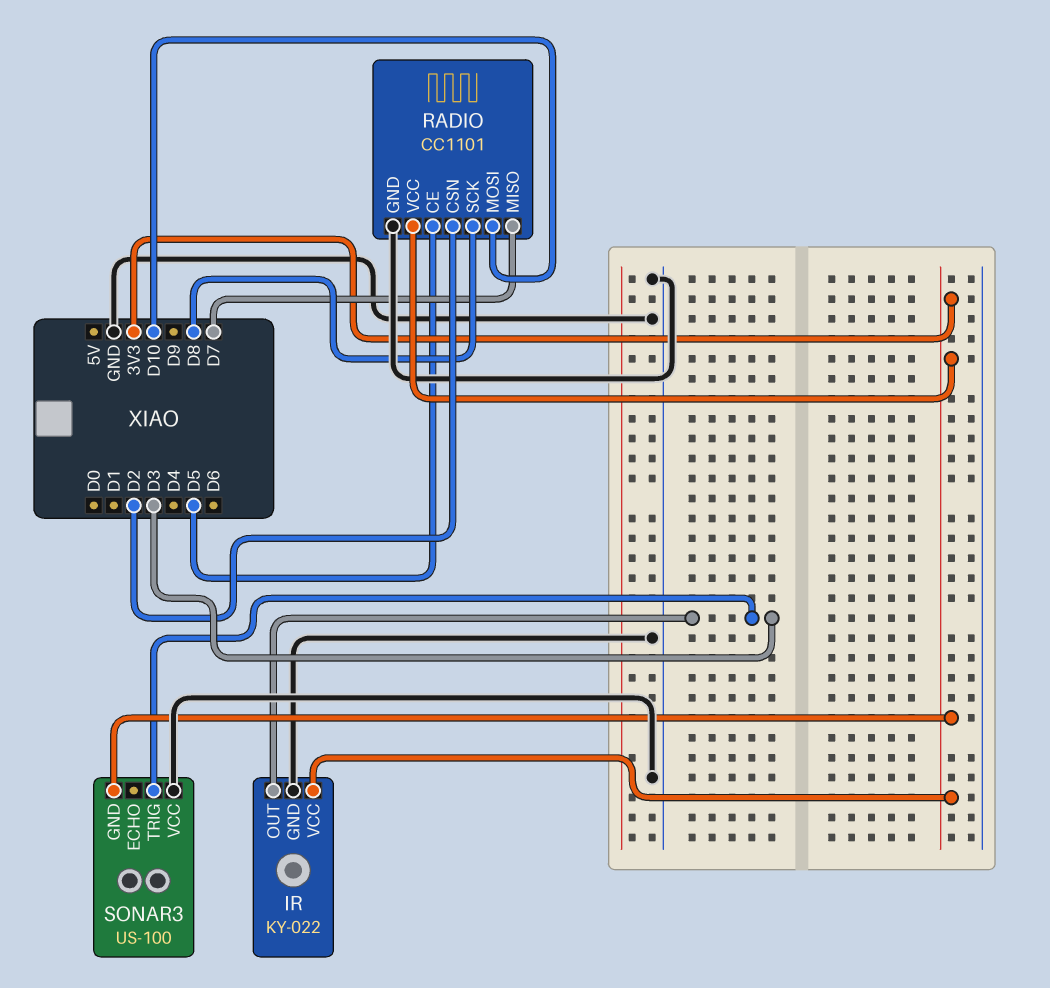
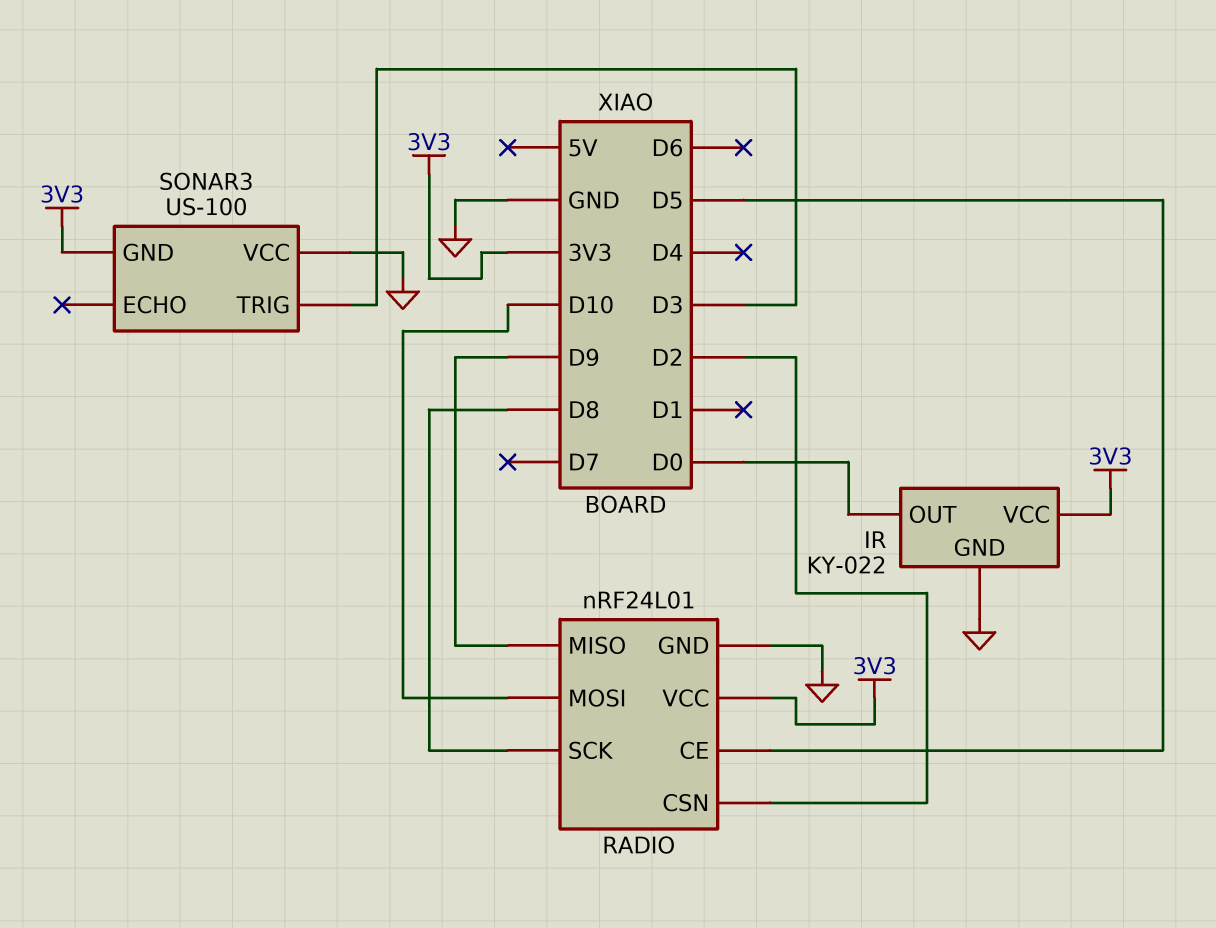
IR pin OUT: D3 -> D0
RADIO: CC1101 -> nRF24L01
RADIO pin MISO: D7 -> D9

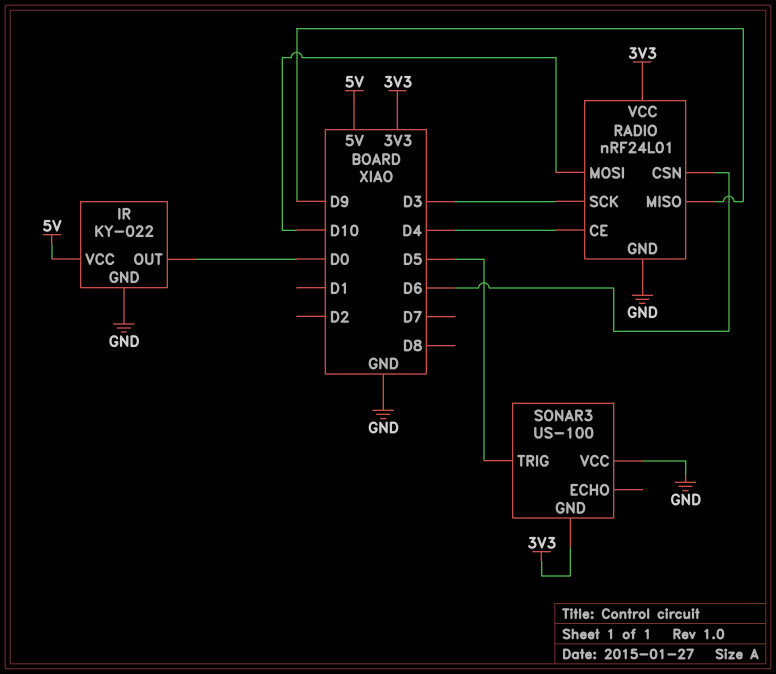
IR pin VCC: 3V3 -> 5V
RADIO pin CE: D5 -> D4
RADIO pin CSN: D2 -> D6
RADIO pin SCK: D8 -> D3
SONAR3 pin TRIG: D3 -> D5

